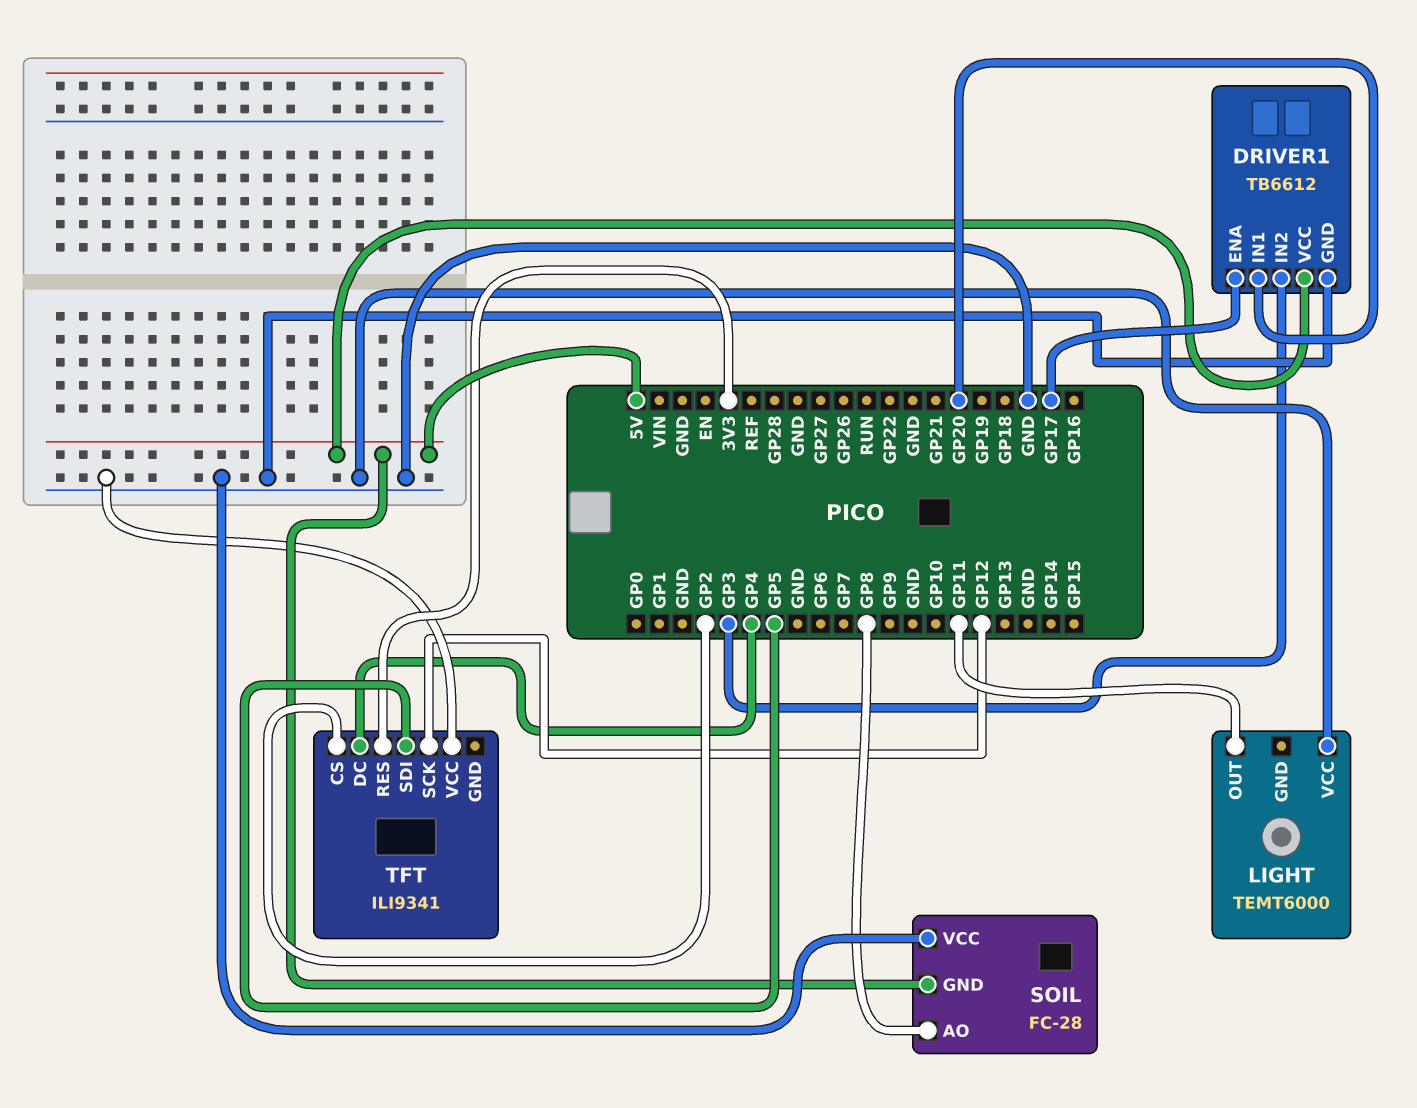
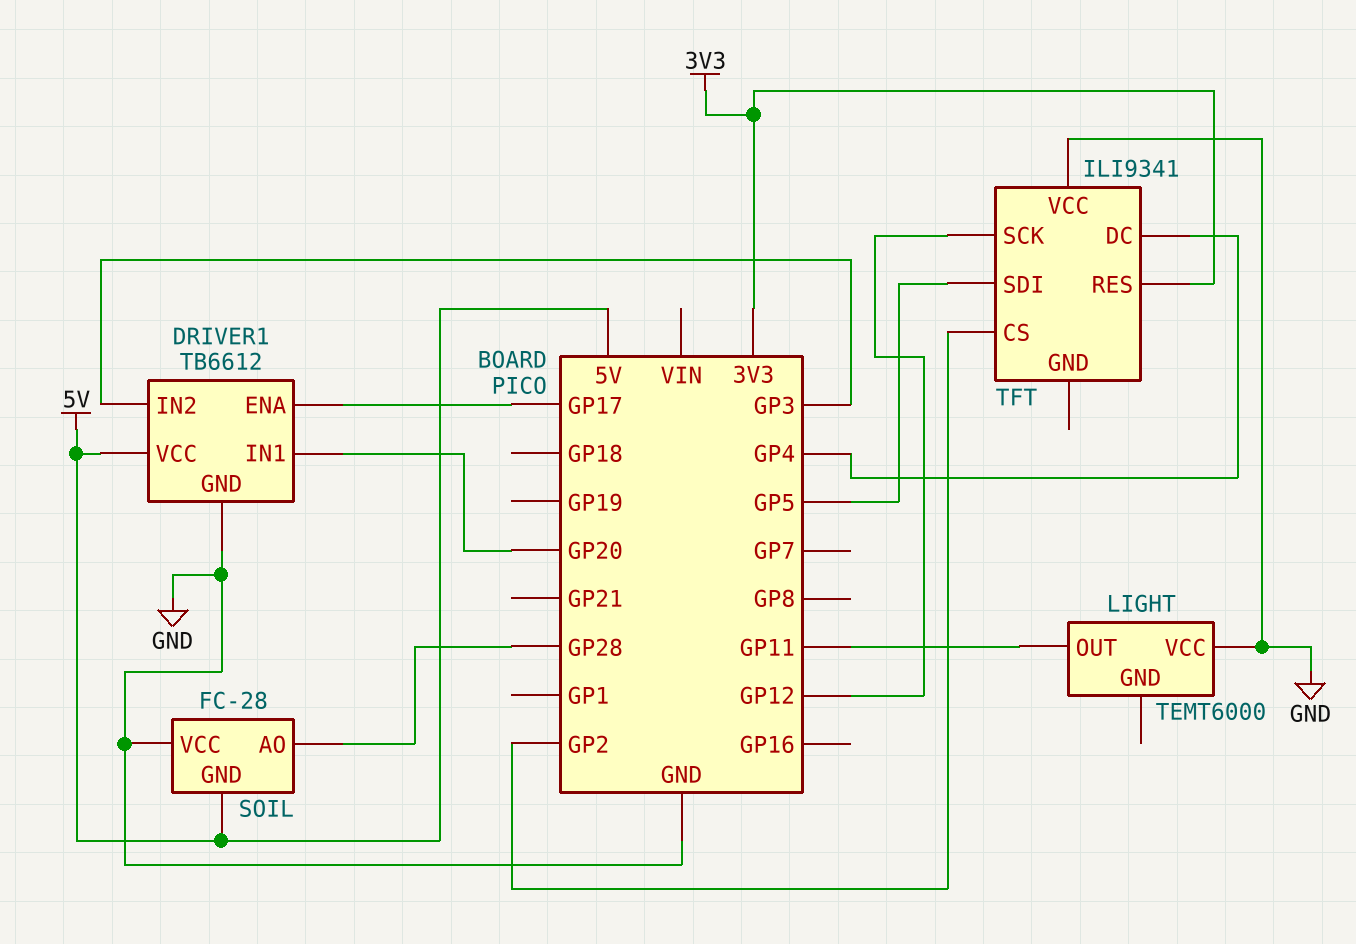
SOIL pin AO: GP8 -> GP28

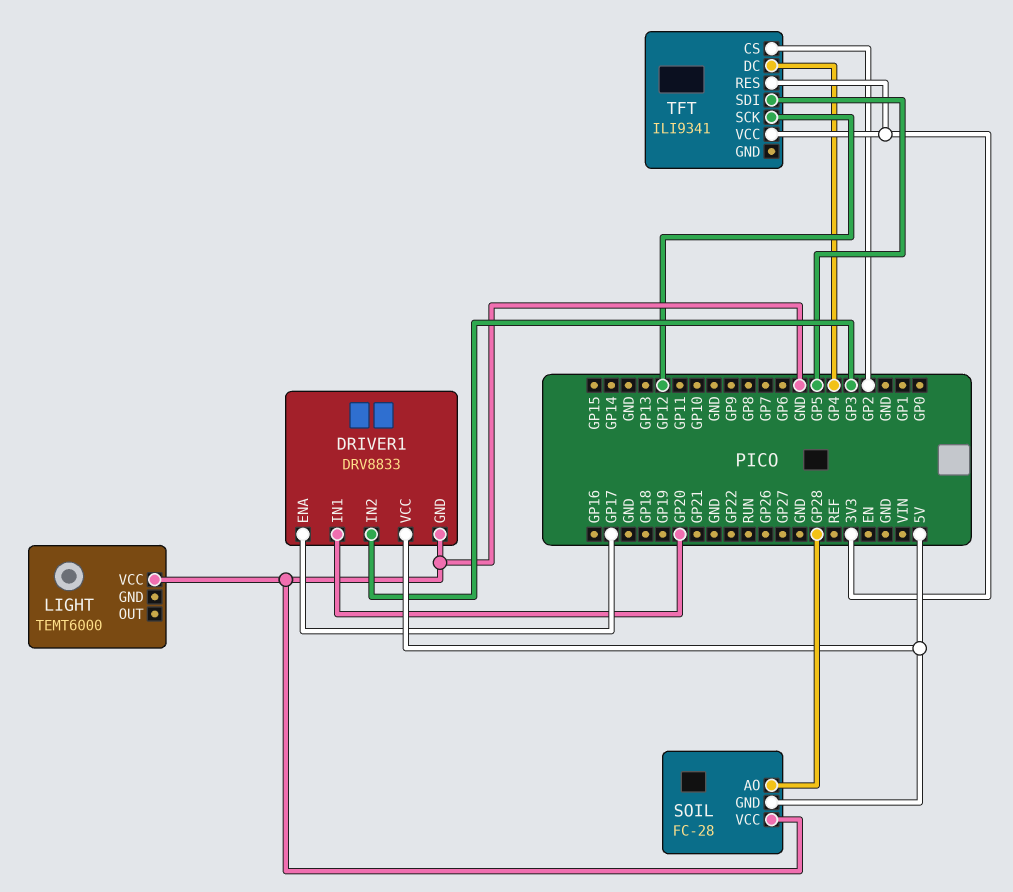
DRIVER1: TB6612 -> DRV8833
LIGHT pin OUT: GP11 -> none
TFT pin VCC: GND -> 3V3

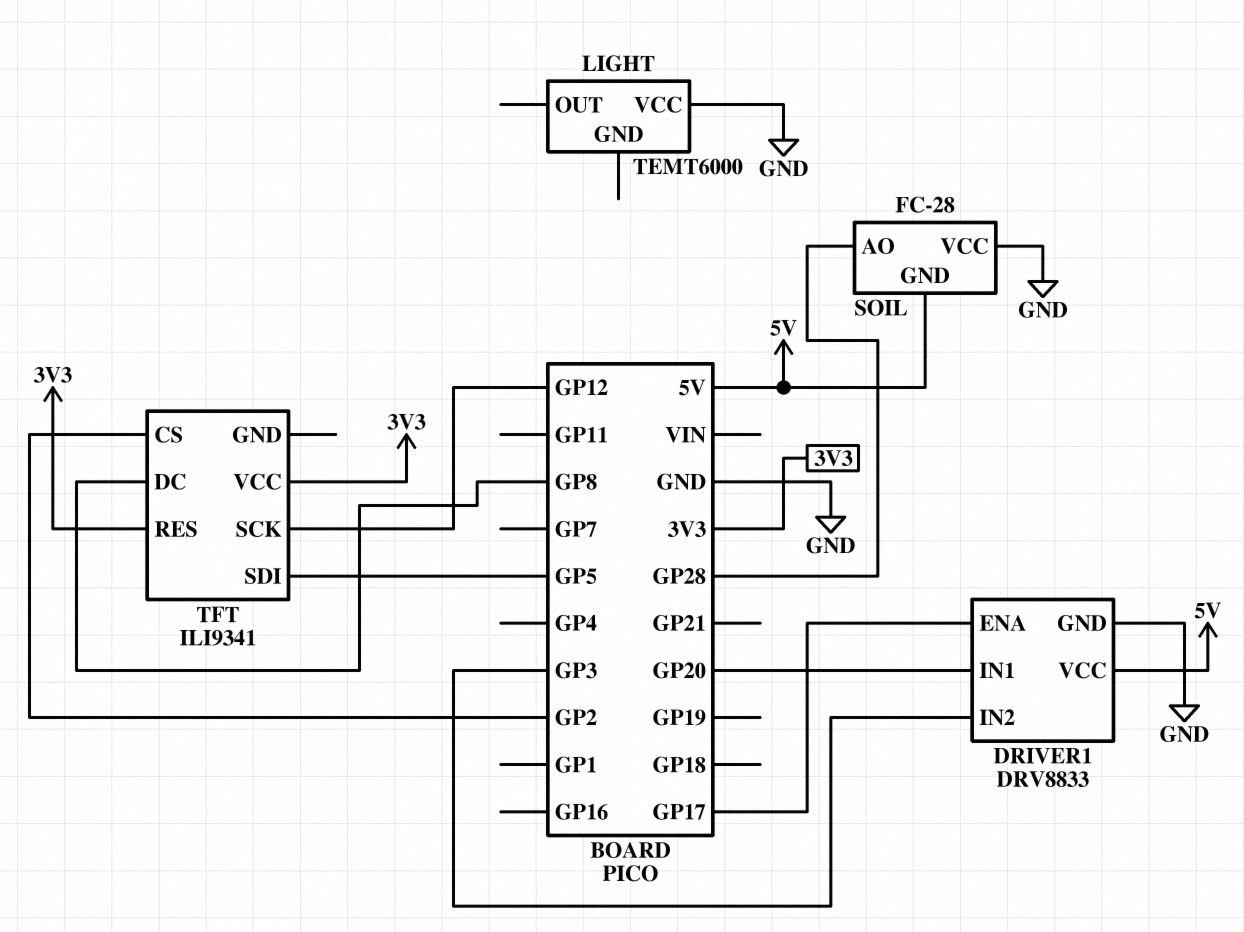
TFT pin DC: GP4 -> GP8

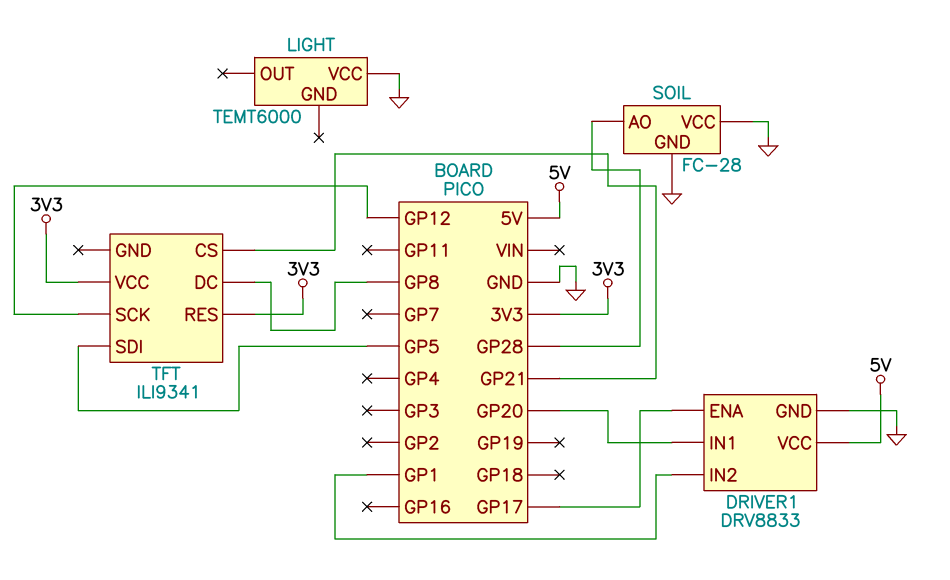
DRIVER1 pin IN2: GP3 -> GP1
SOIL pin GND: 5V -> GND
TFT pin CS: GP2 -> GP21

